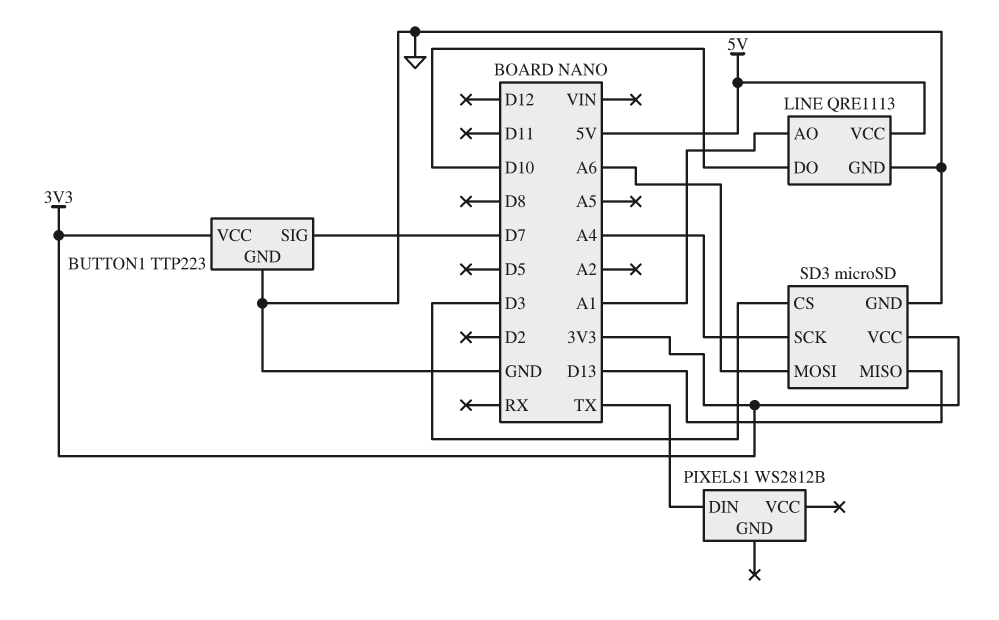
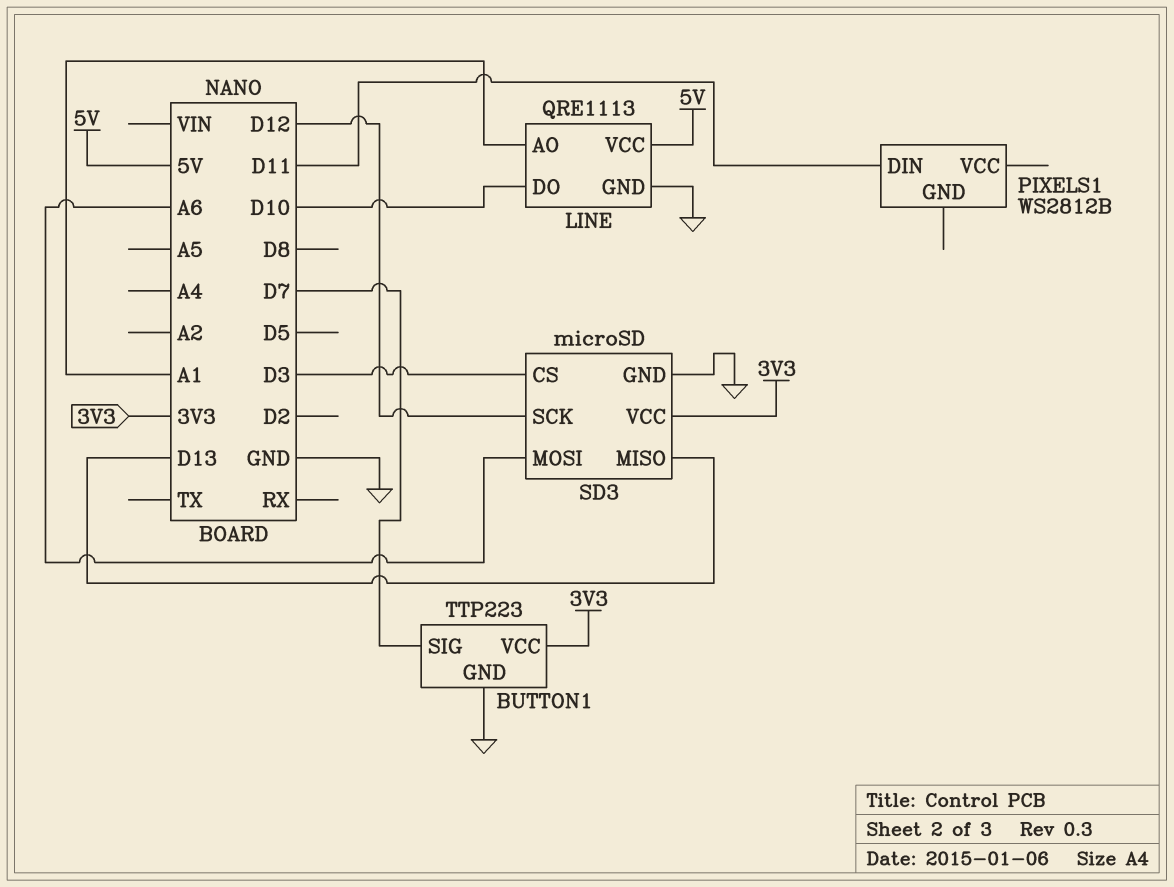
PIXELS1 pin DIN: TX -> D11
SD3 pin SCK: A4 -> D12

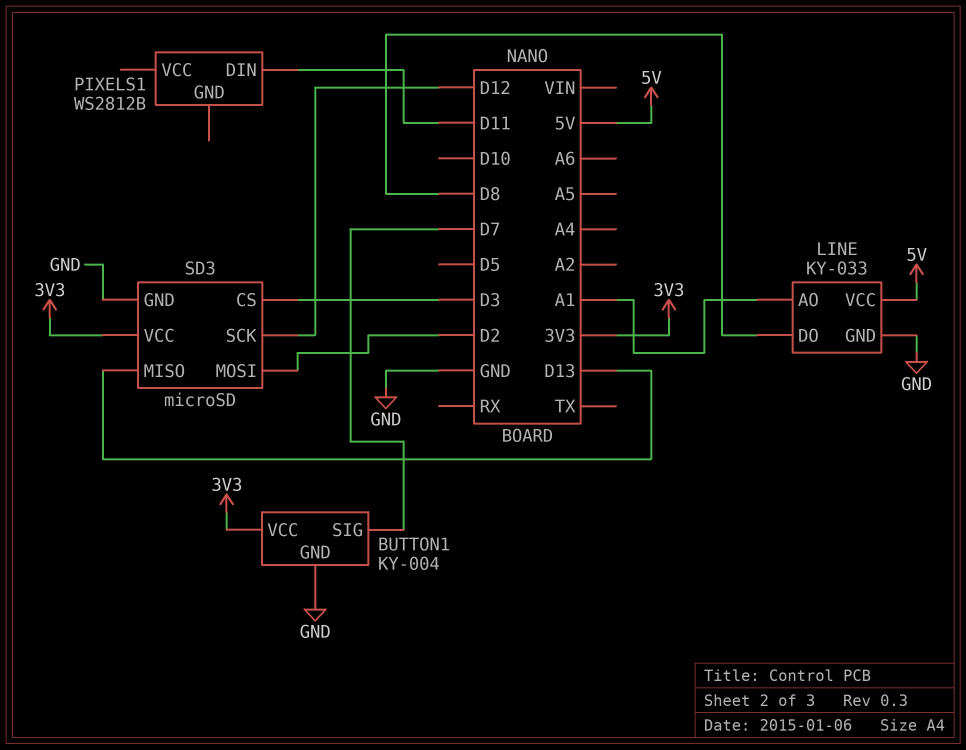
BUTTON1: TTP223 -> KY-004
LINE: QRE1113 -> KY-033
LINE pin DO: D10 -> D8
SD3 pin MOSI: A6 -> D2

